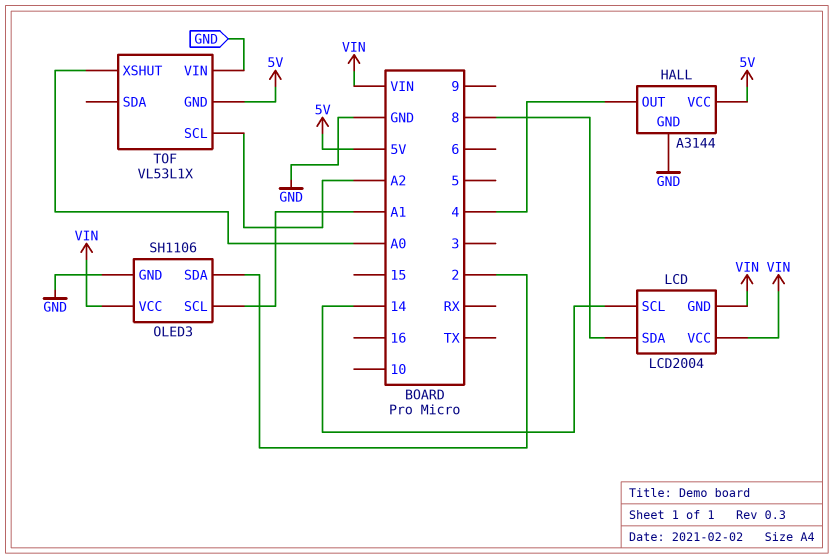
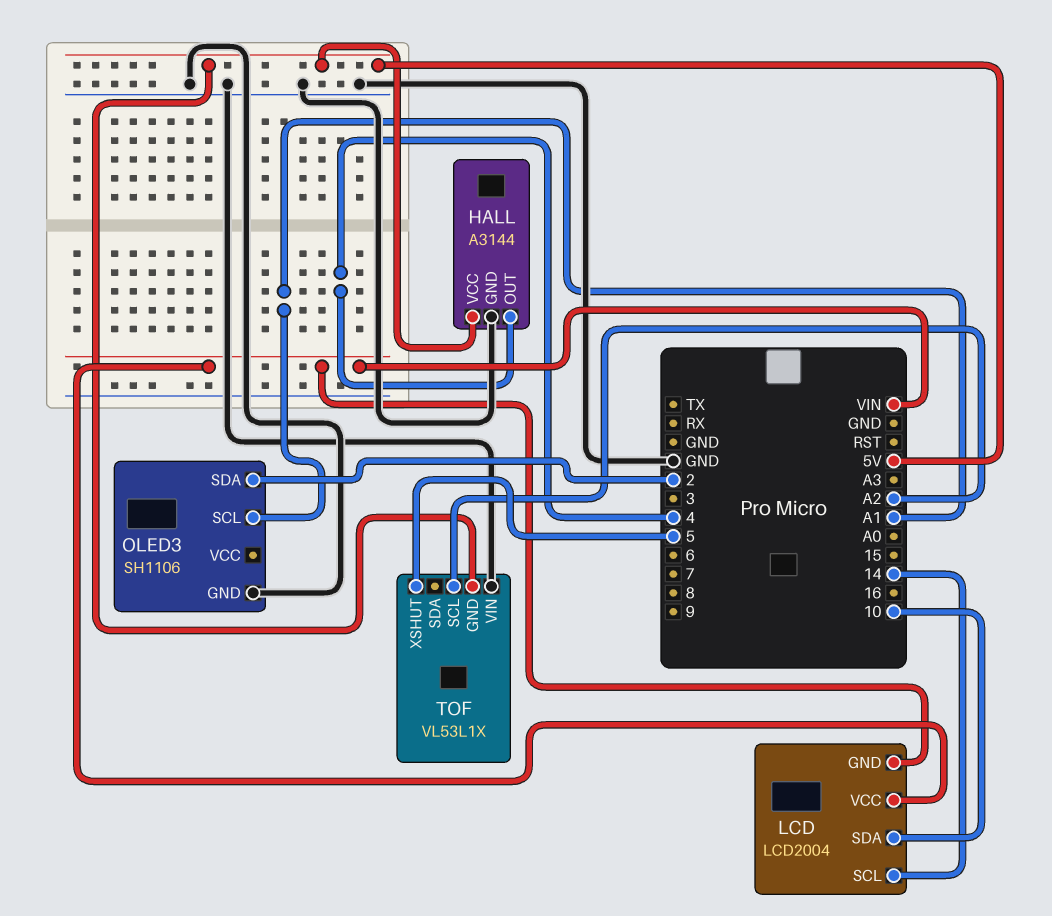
LCD pin SDA: 8 -> 10
OLED3 pin VCC: VIN -> none
TOF pin XSHUT: A0 -> 5

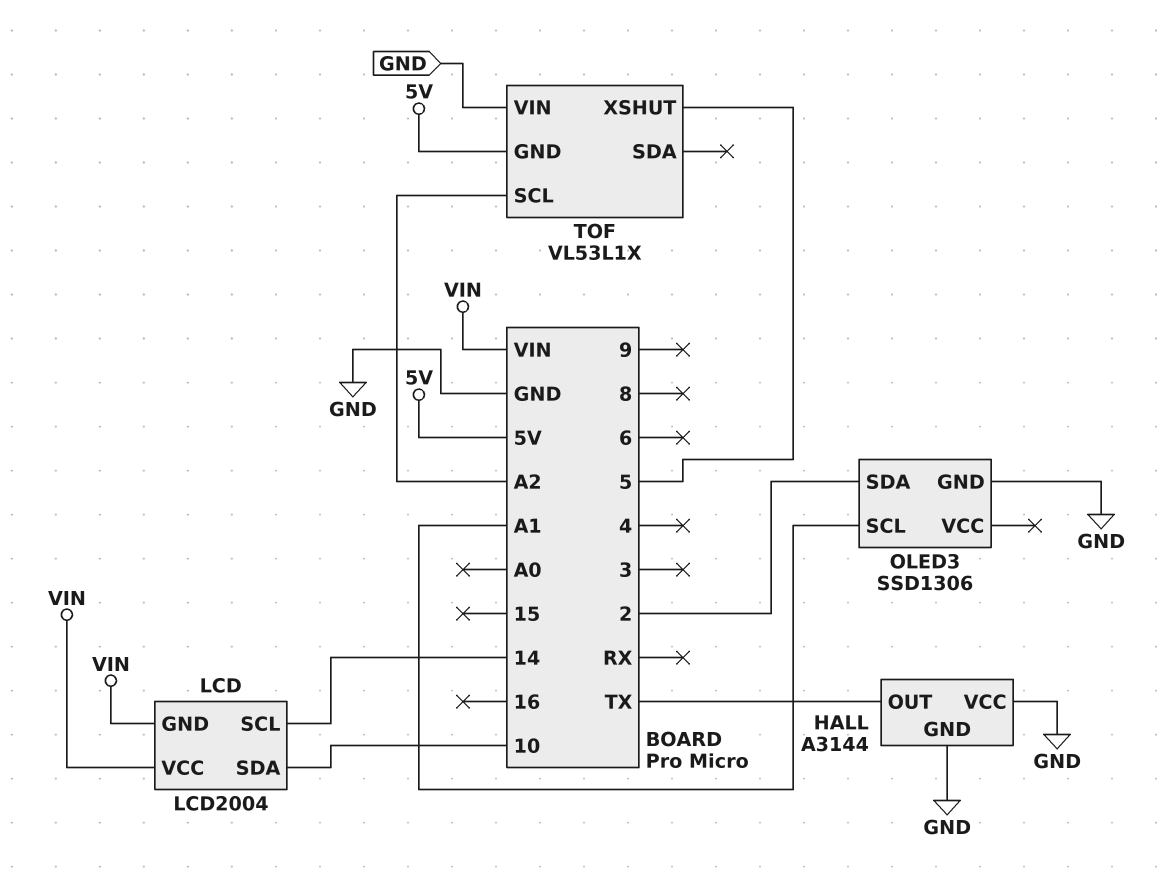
HALL pin OUT: 4 -> TX
HALL pin VCC: 5V -> GND
OLED3: SH1106 -> SSD1306

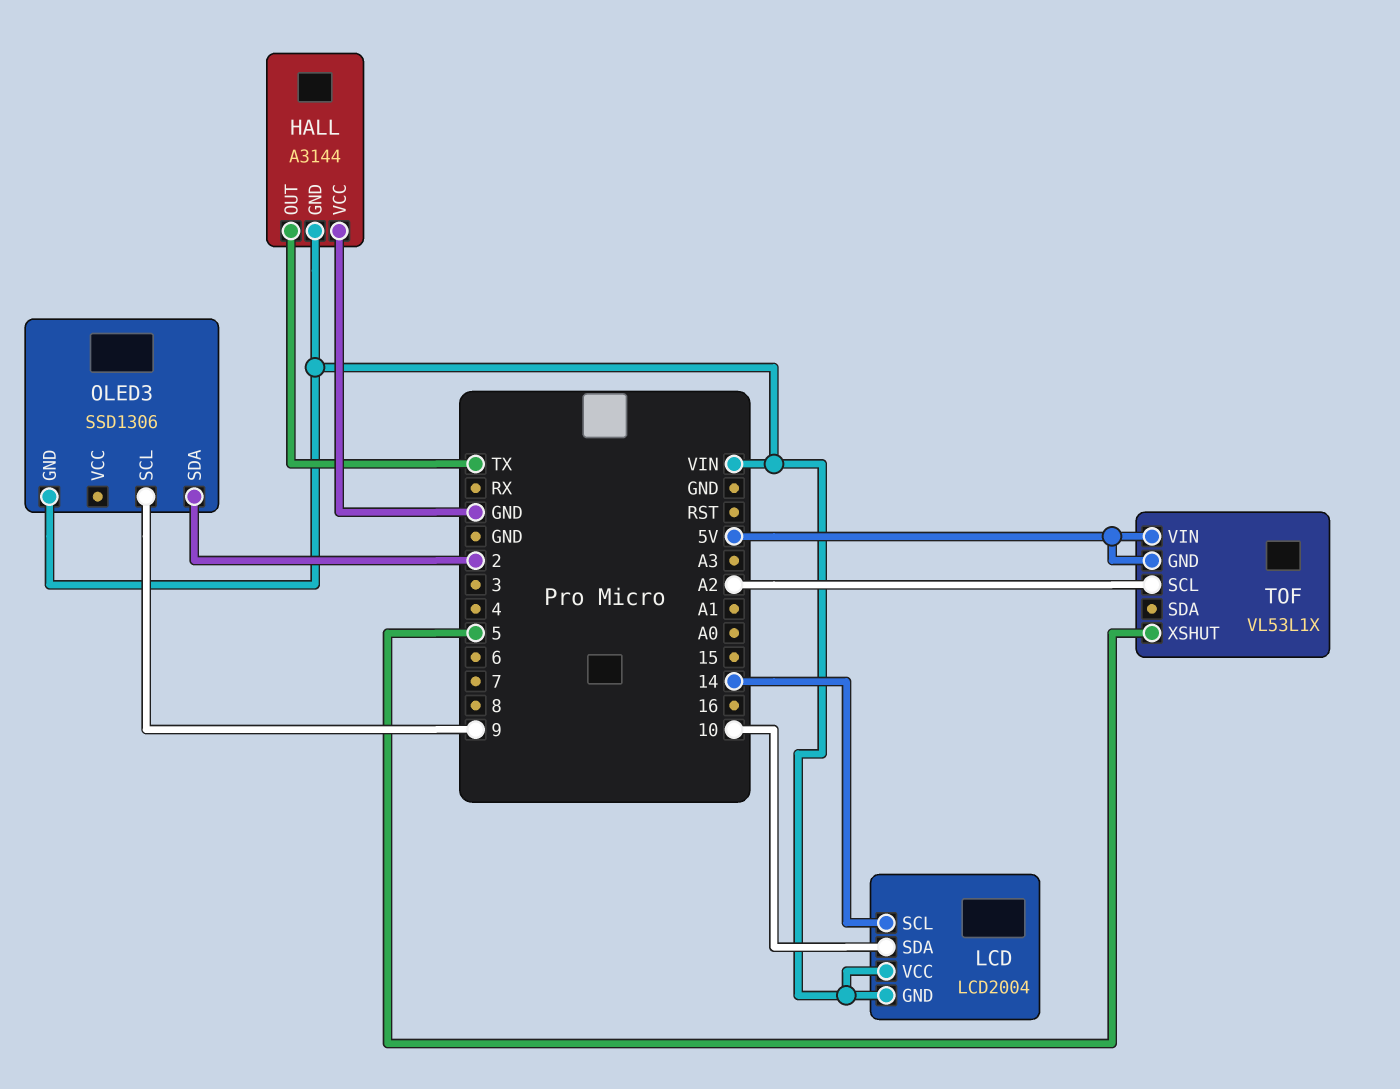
HALL pin GND: GND -> VIN
OLED3 pin GND: GND -> VIN
OLED3 pin SCL: A1 -> 9
TOF pin VIN: GND -> 5V

